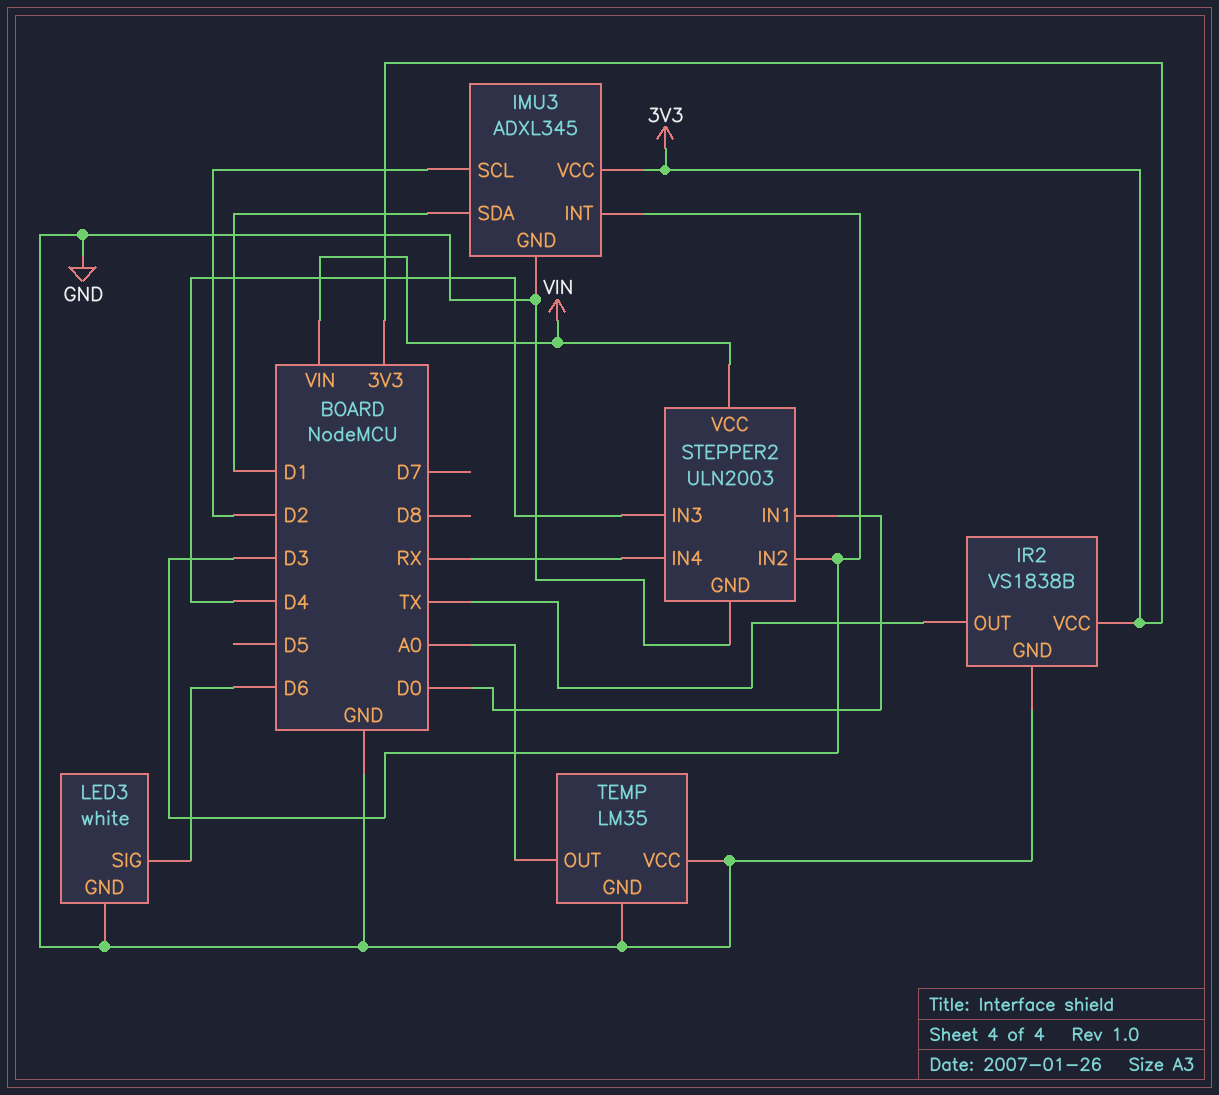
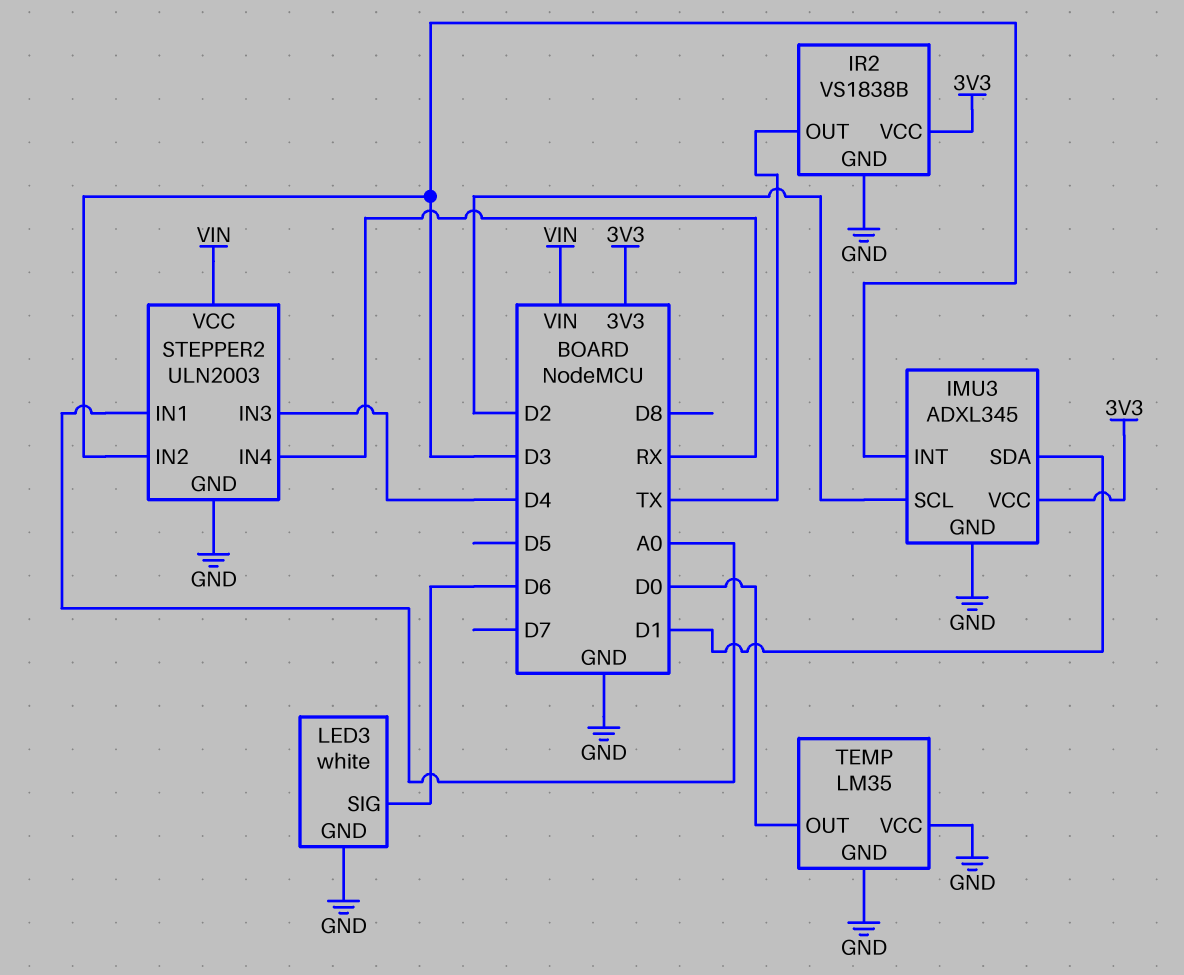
STEPPER2 pin IN1: D0 -> A0
TEMP pin OUT: A0 -> D0

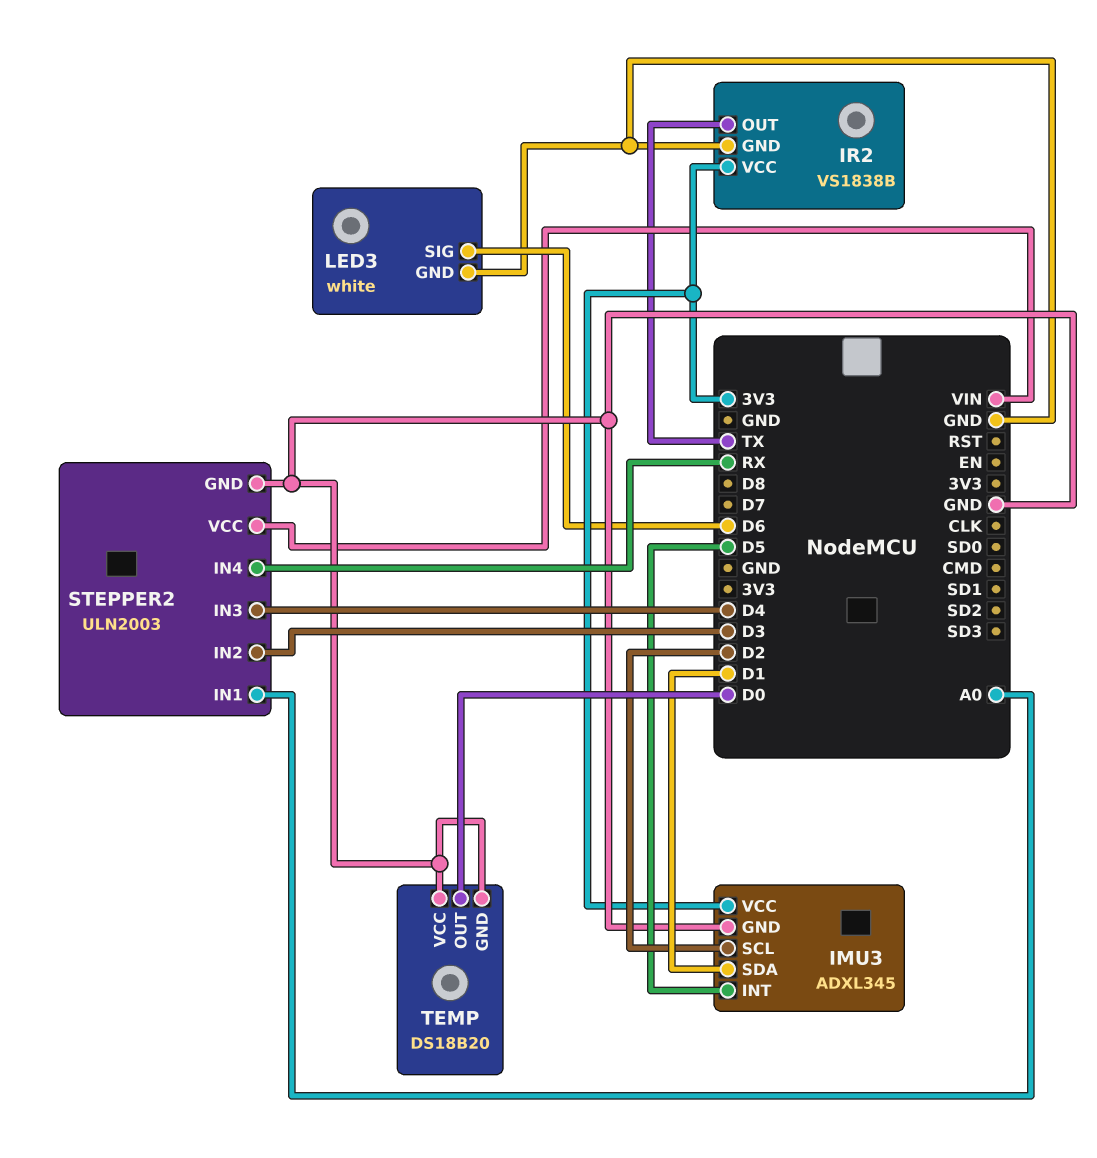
IMU3 pin INT: D3 -> D5
TEMP: LM35 -> DS18B20

